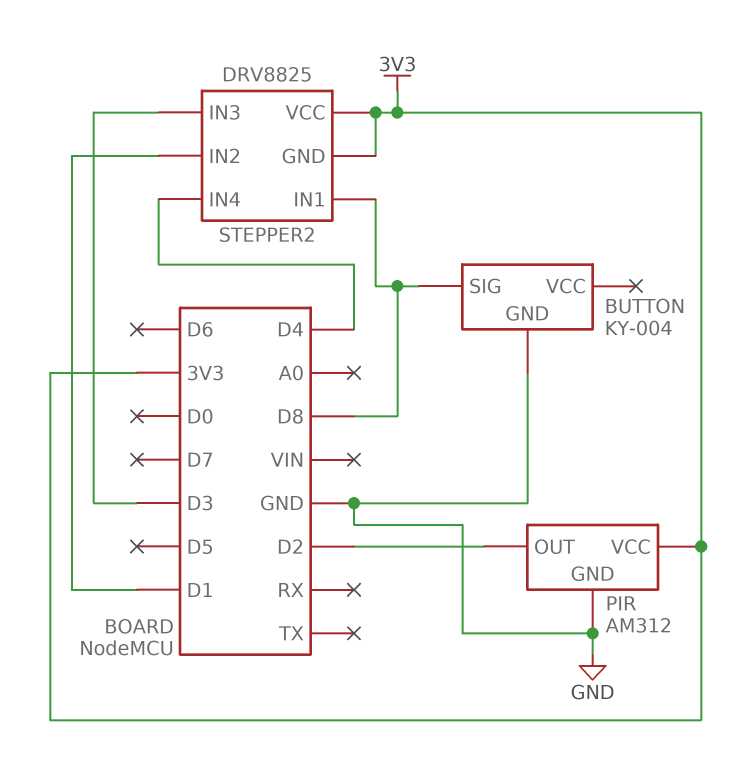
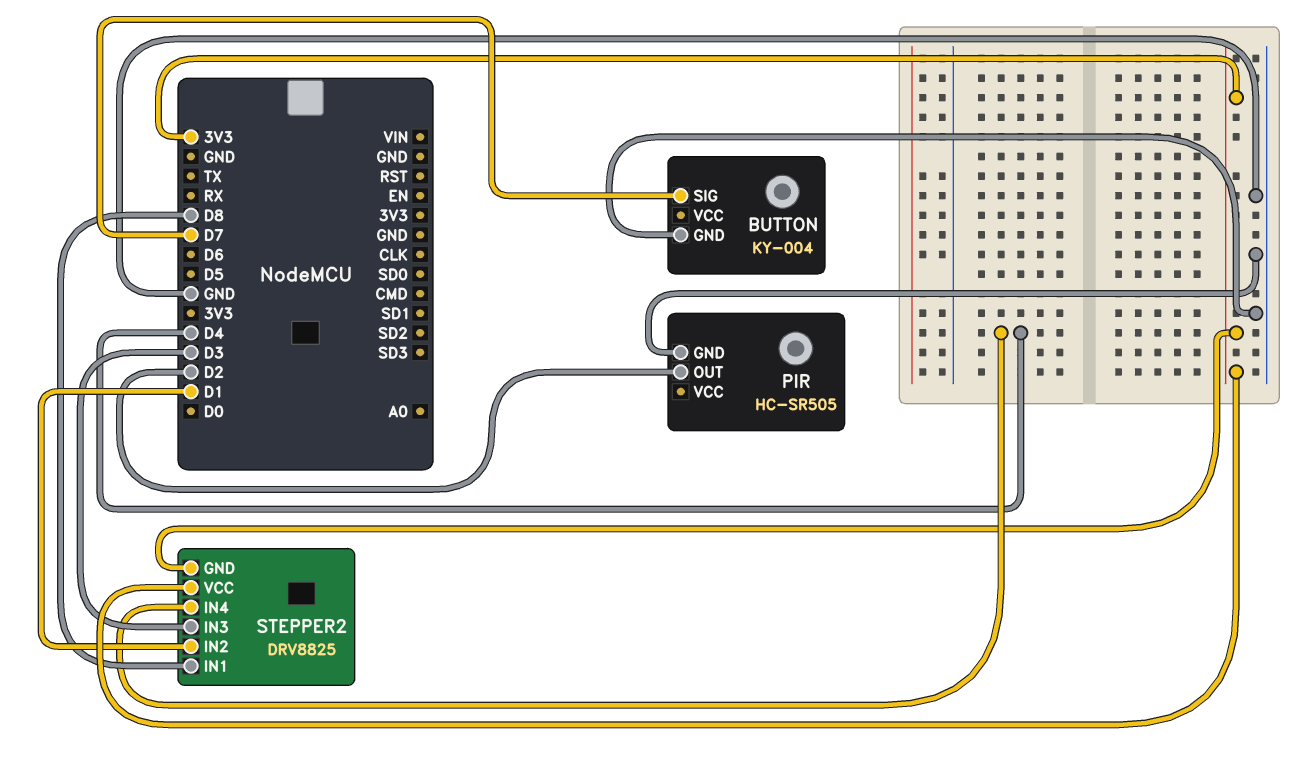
BUTTON pin SIG: D8 -> D7
PIR: AM312 -> HC-SR505
PIR pin VCC: 3V3 -> none

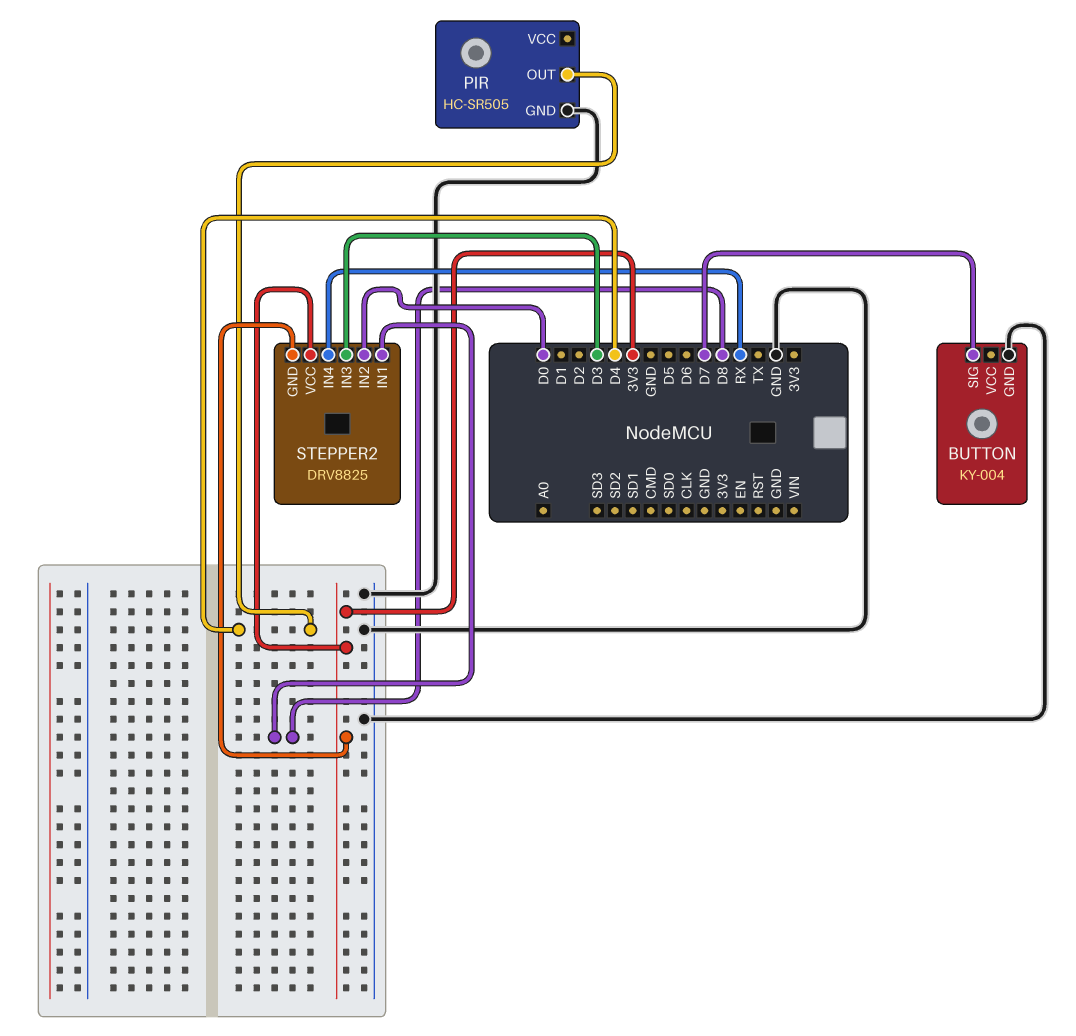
PIR pin OUT: D2 -> D4
STEPPER2 pin IN2: D1 -> D0
STEPPER2 pin IN4: D4 -> RX

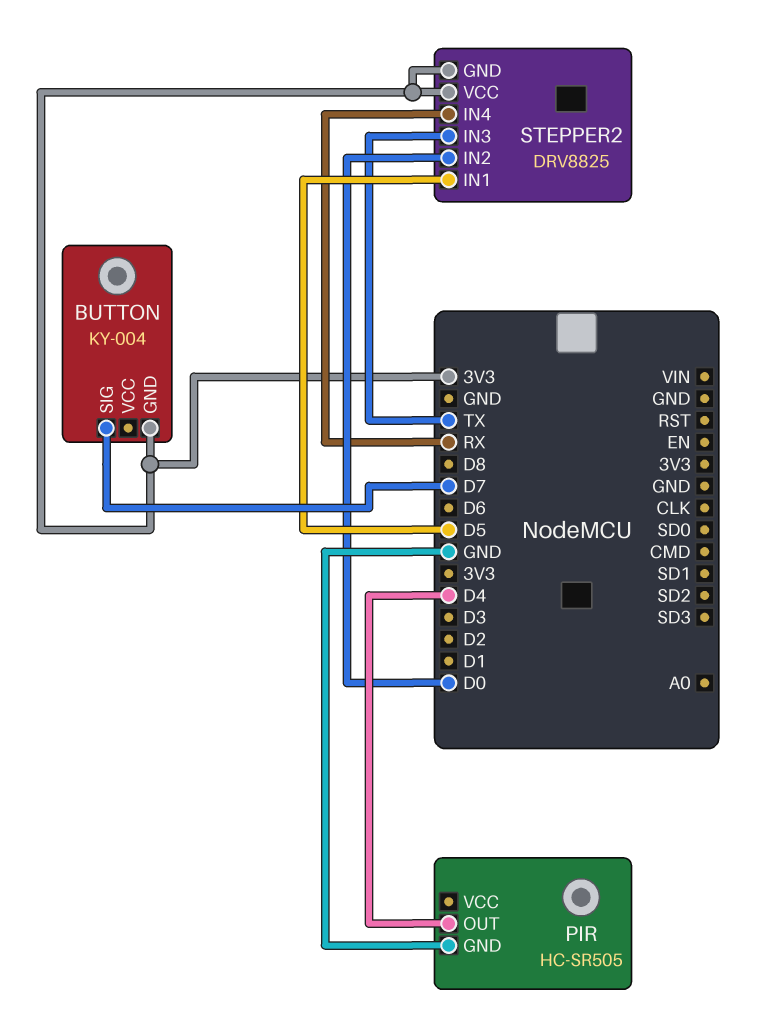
BUTTON pin GND: GND -> 3V3
STEPPER2 pin IN1: D8 -> D5
STEPPER2 pin IN3: D3 -> TX

